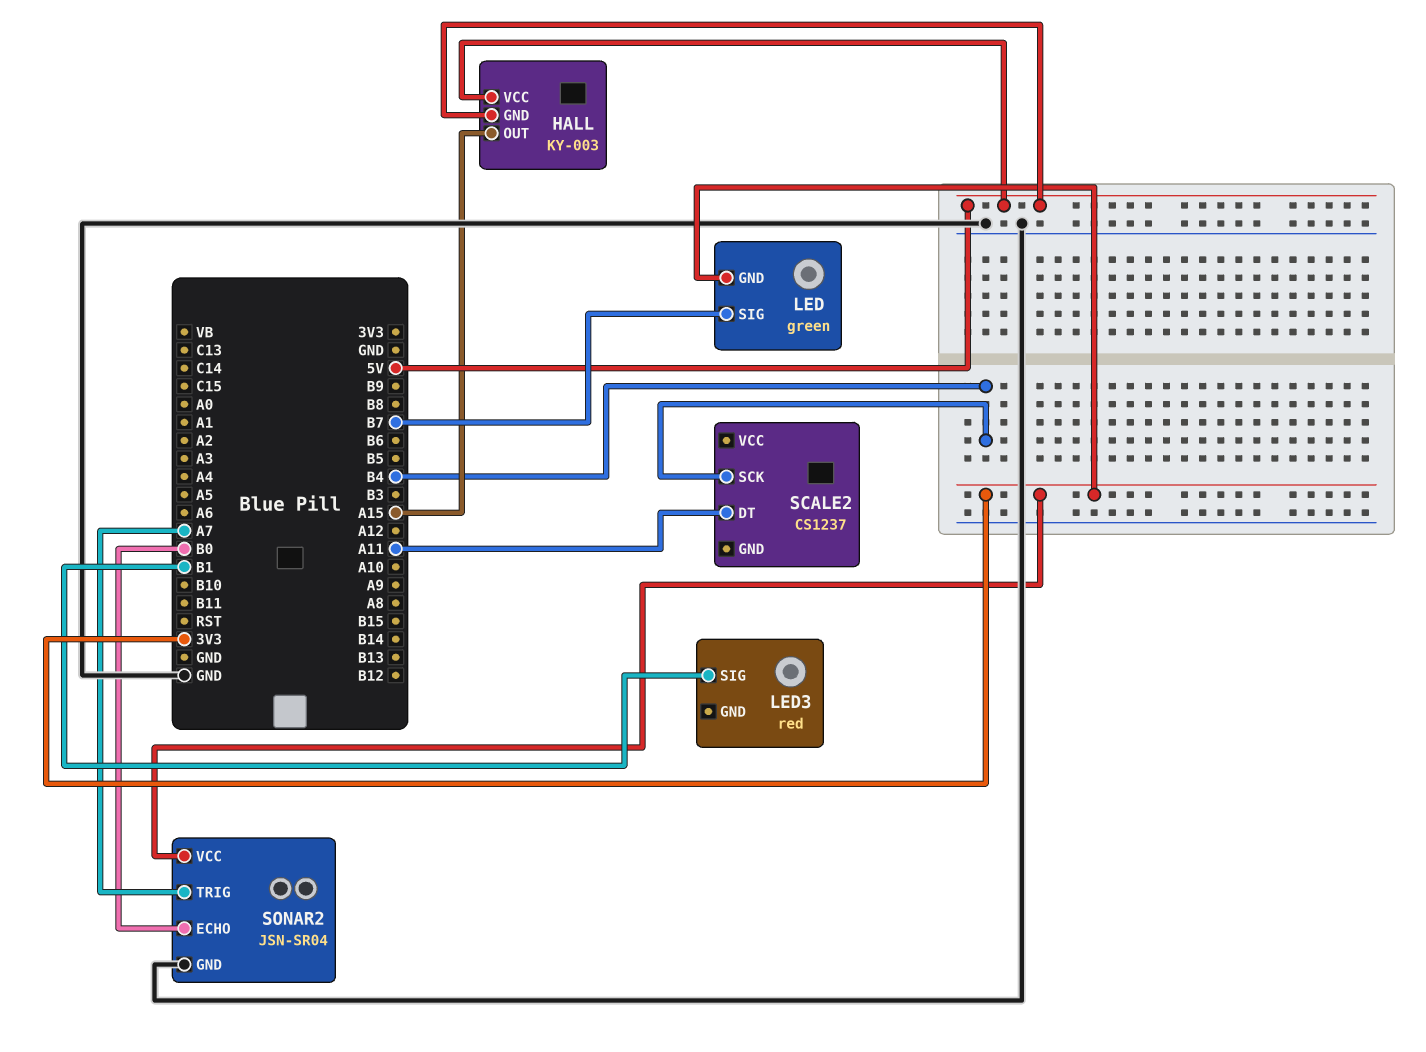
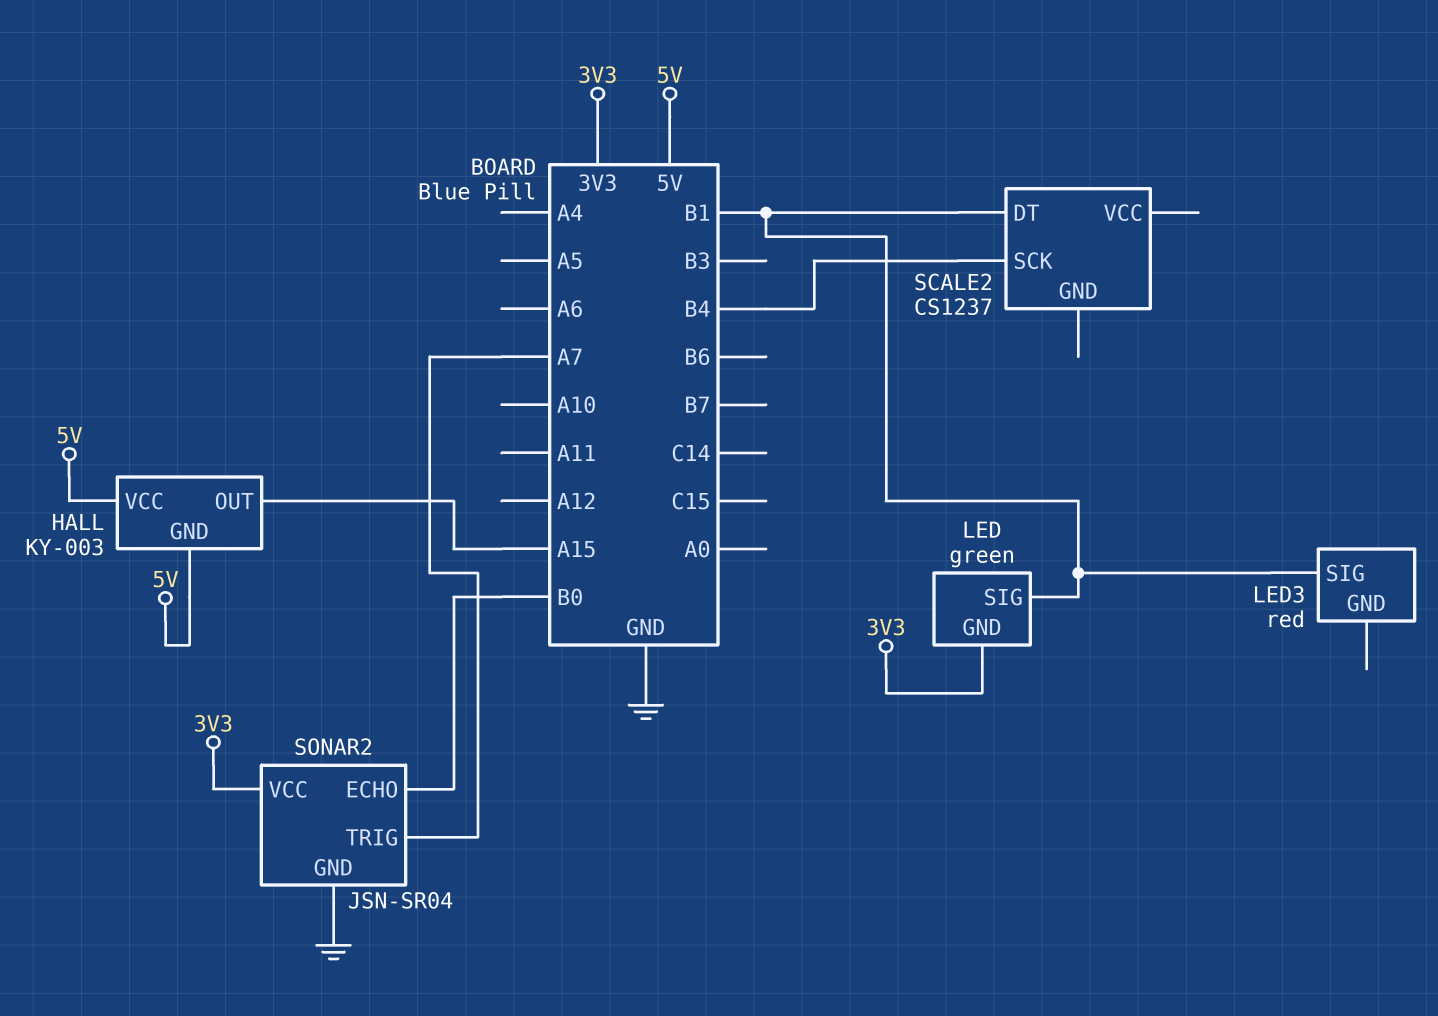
LED pin SIG: B7 -> B1
SCALE2 pin DT: A11 -> B1

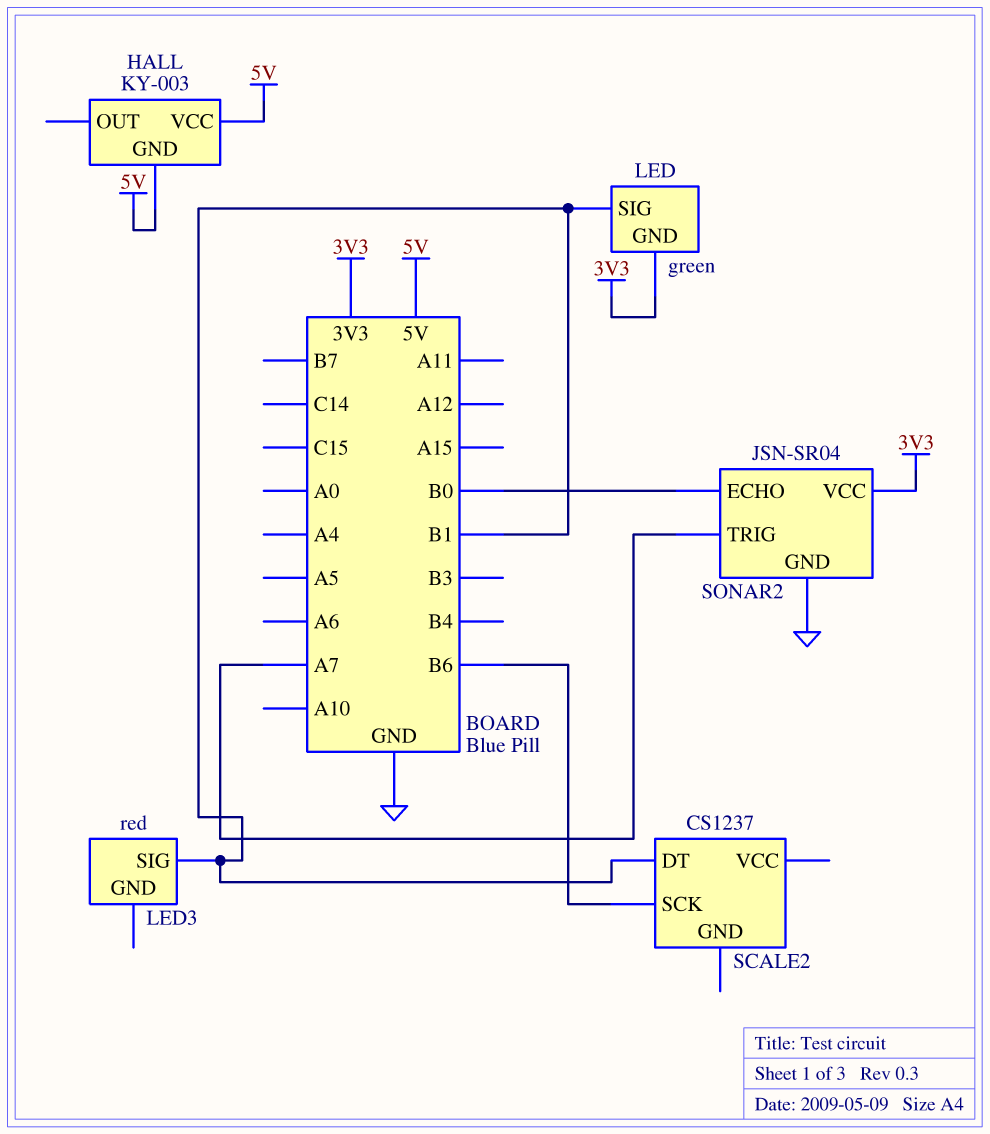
HALL pin OUT: A15 -> none
SCALE2 pin SCK: B4 -> B6

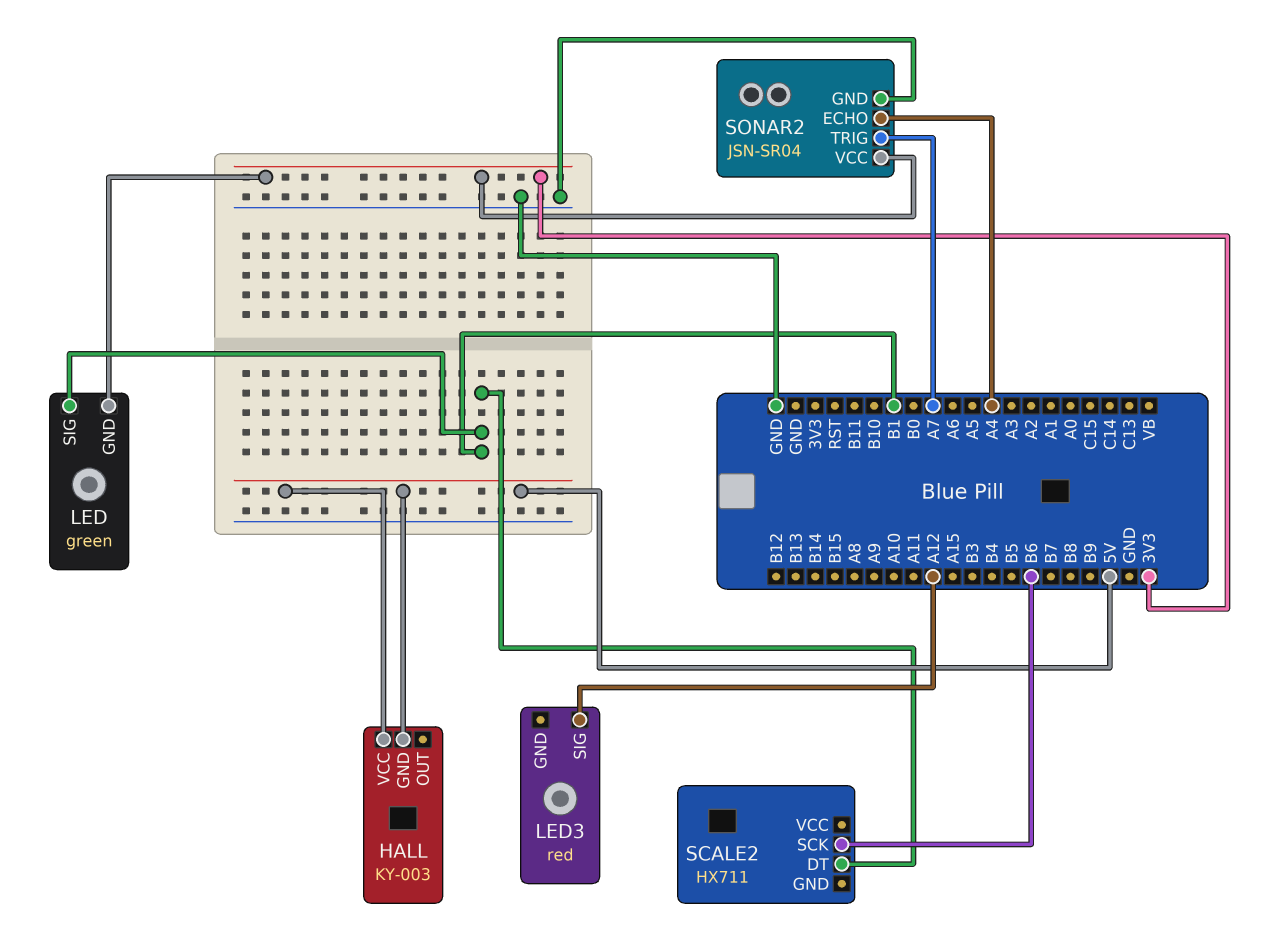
LED3 pin SIG: B1 -> A12
SCALE2: CS1237 -> HX711
SONAR2 pin ECHO: B0 -> A4

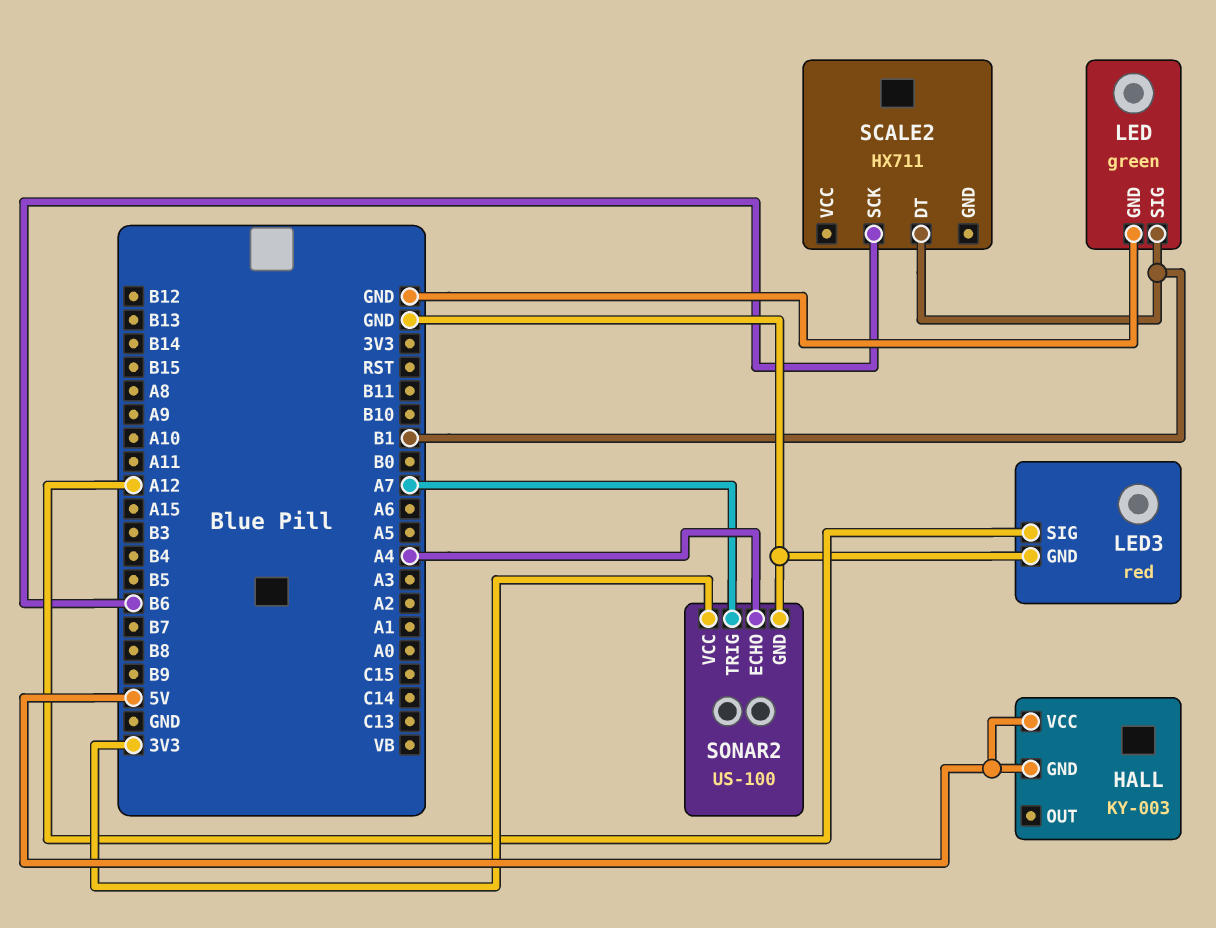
LED pin GND: 3V3 -> GND
LED3 pin GND: none -> GND
SONAR2: JSN-SR04 -> US-100

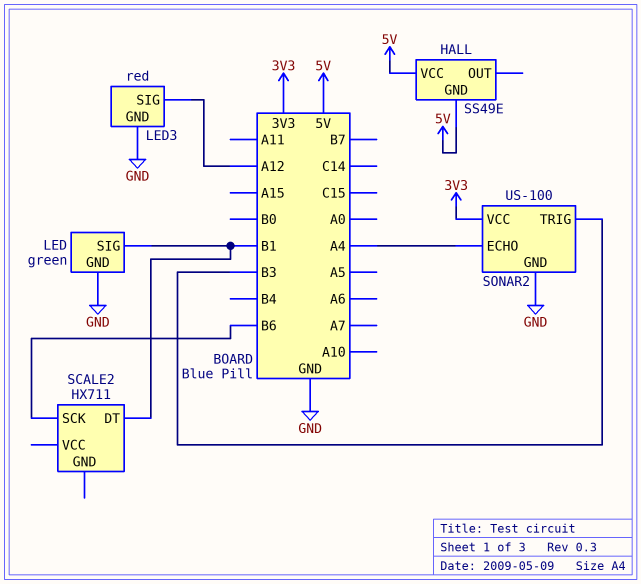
HALL: KY-003 -> SS49E
SONAR2 pin TRIG: A7 -> B3

